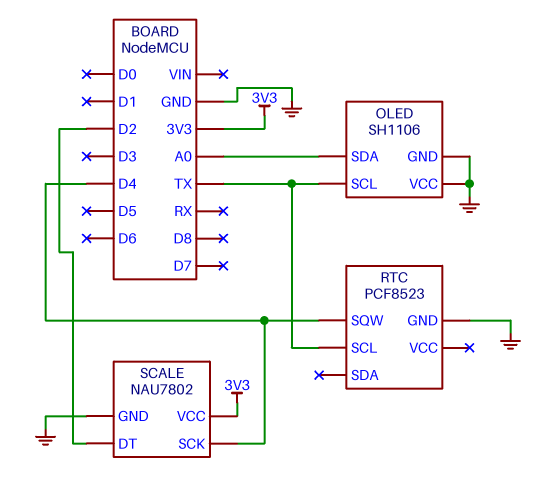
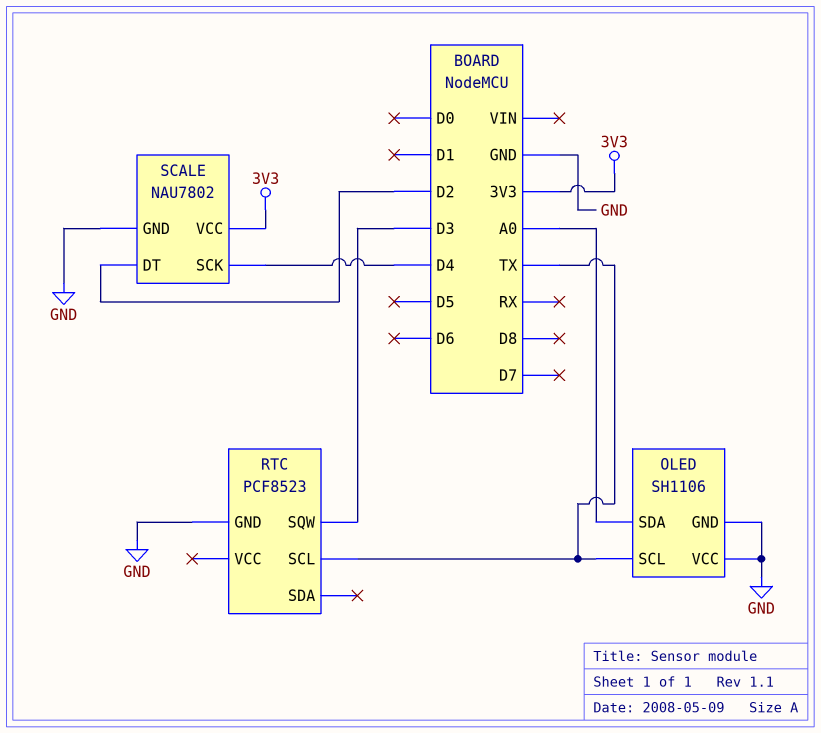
RTC pin SQW: D4 -> D3

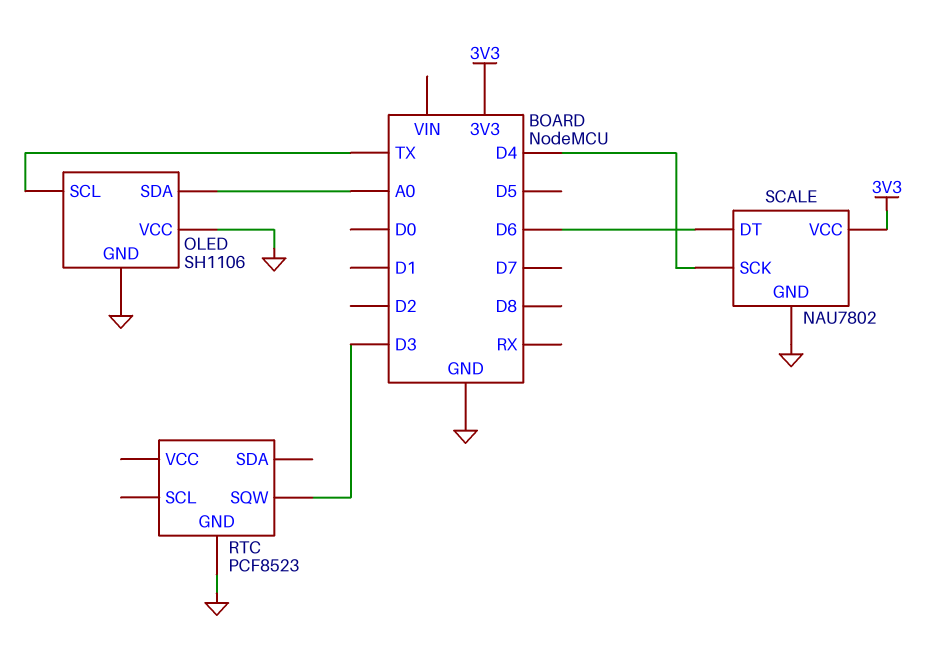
RTC pin SCL: TX -> none
SCALE pin DT: D2 -> D6

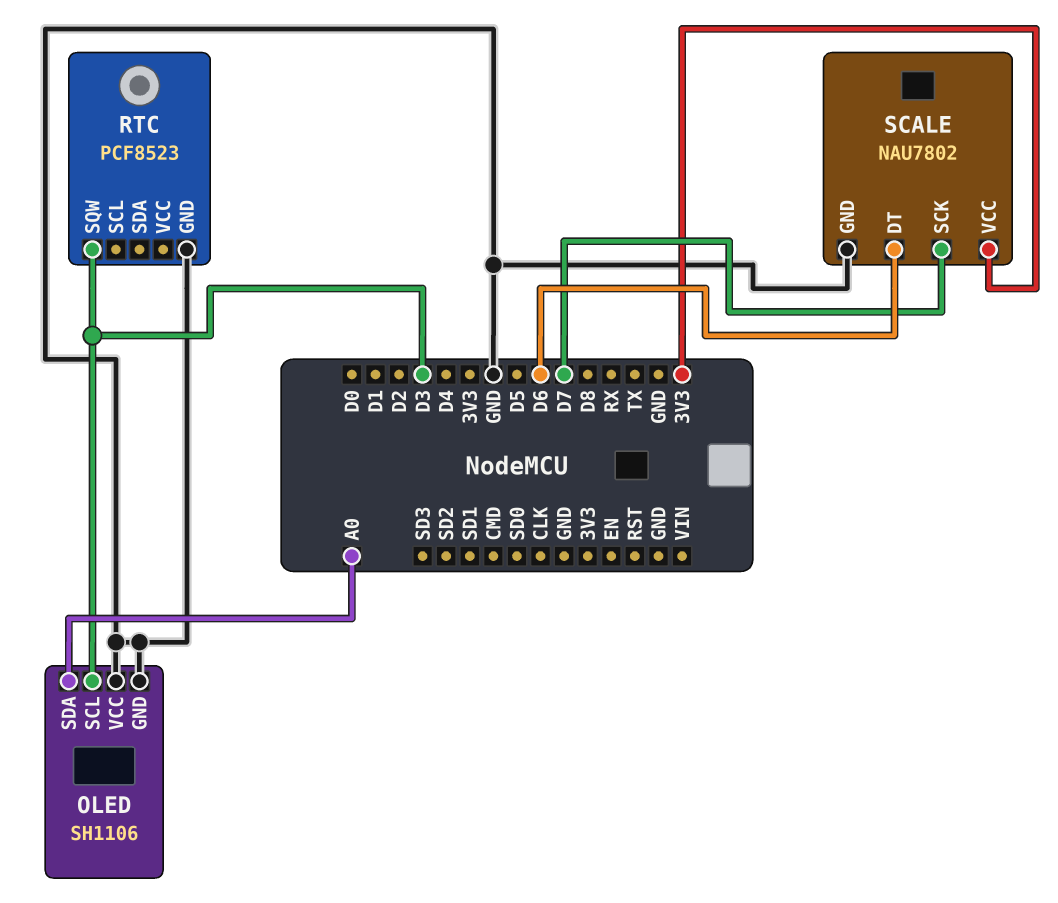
OLED pin SCL: TX -> D3
SCALE pin SCK: D4 -> D7

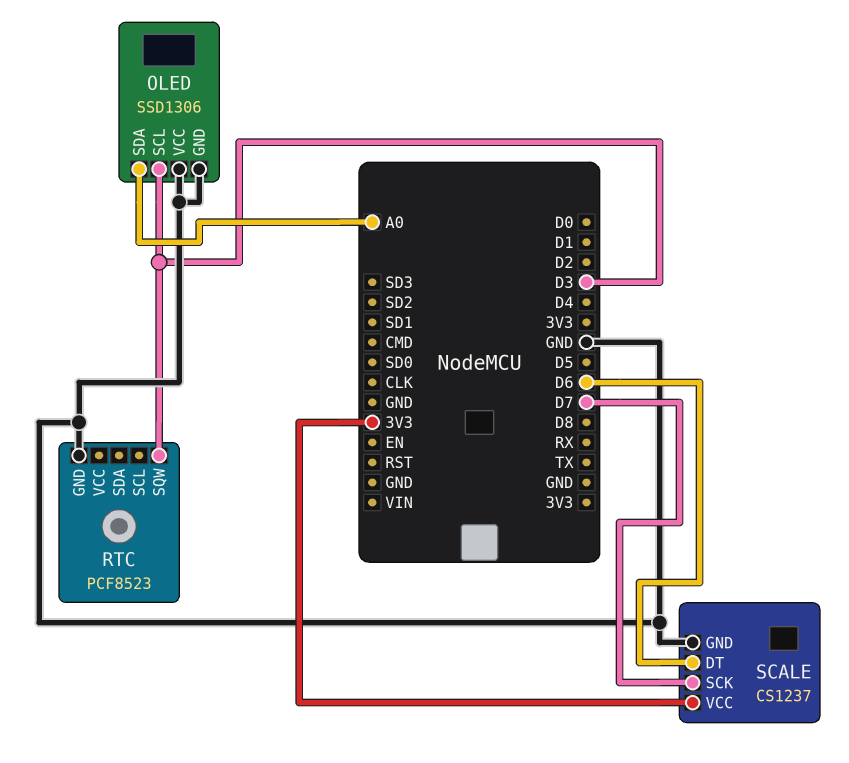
OLED: SH1106 -> SSD1306
SCALE: NAU7802 -> CS1237

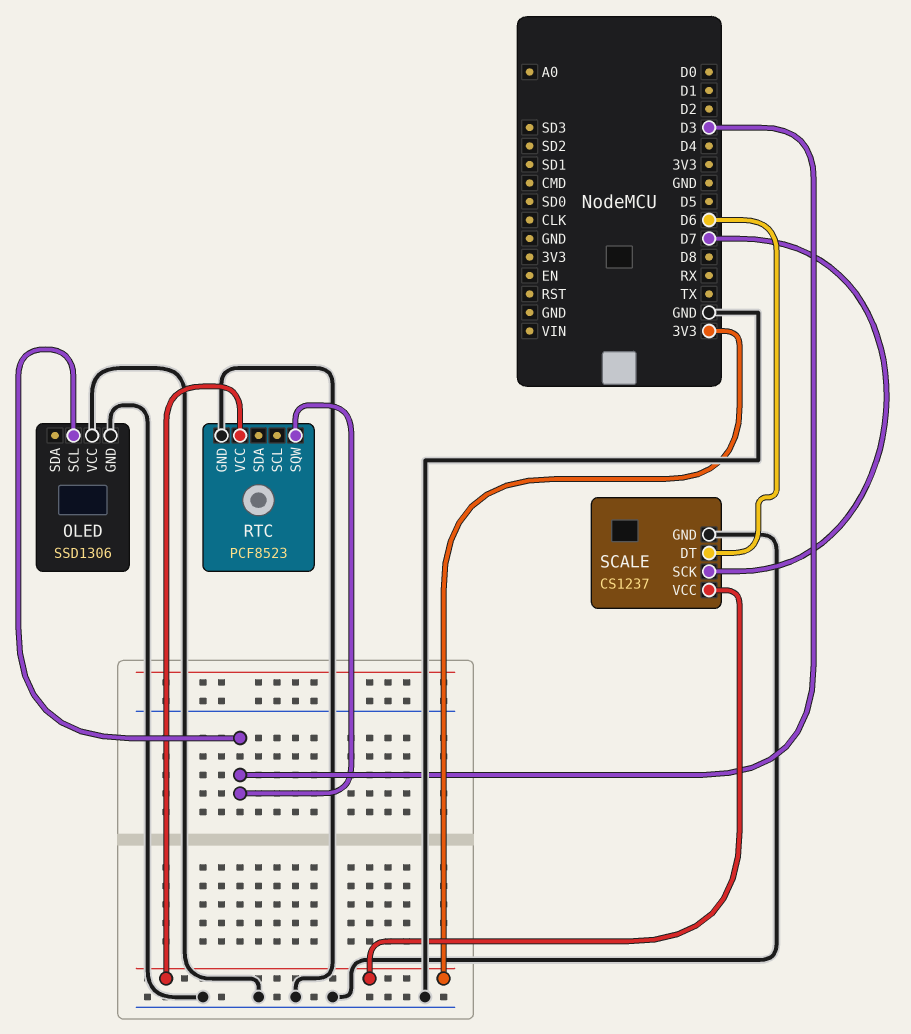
OLED pin SDA: A0 -> none
RTC pin VCC: none -> 3V3

